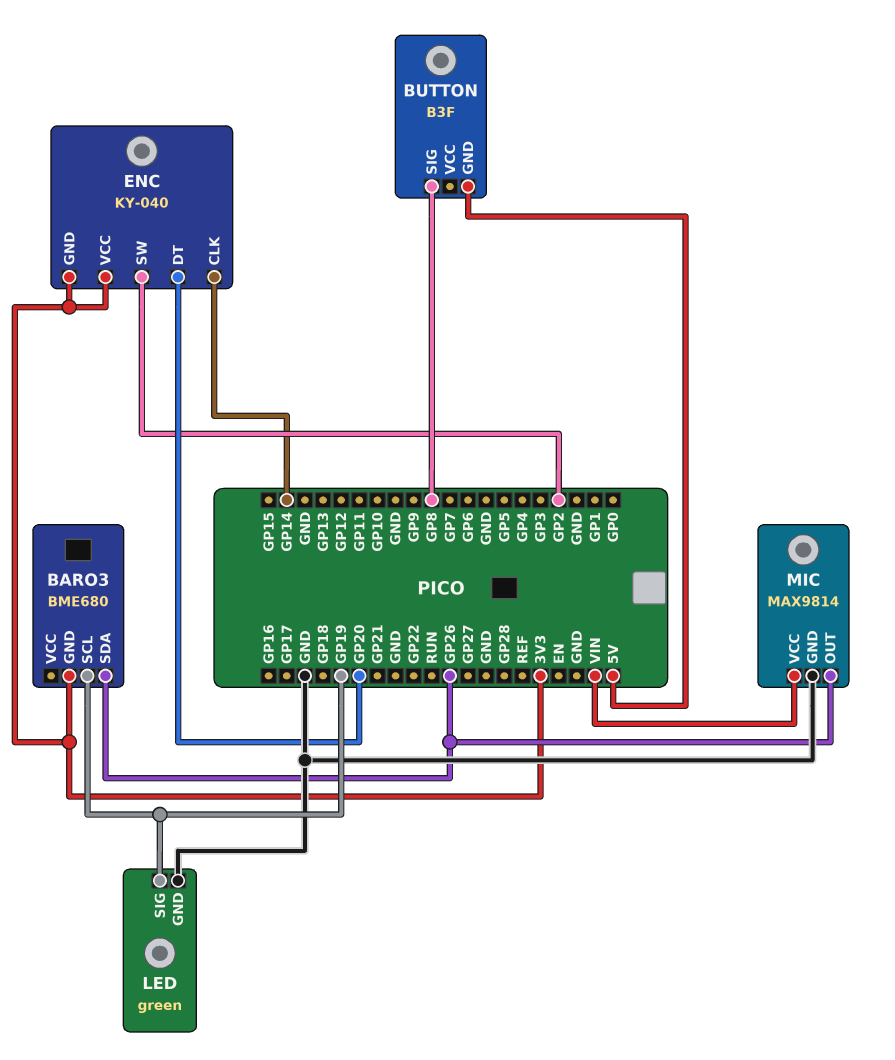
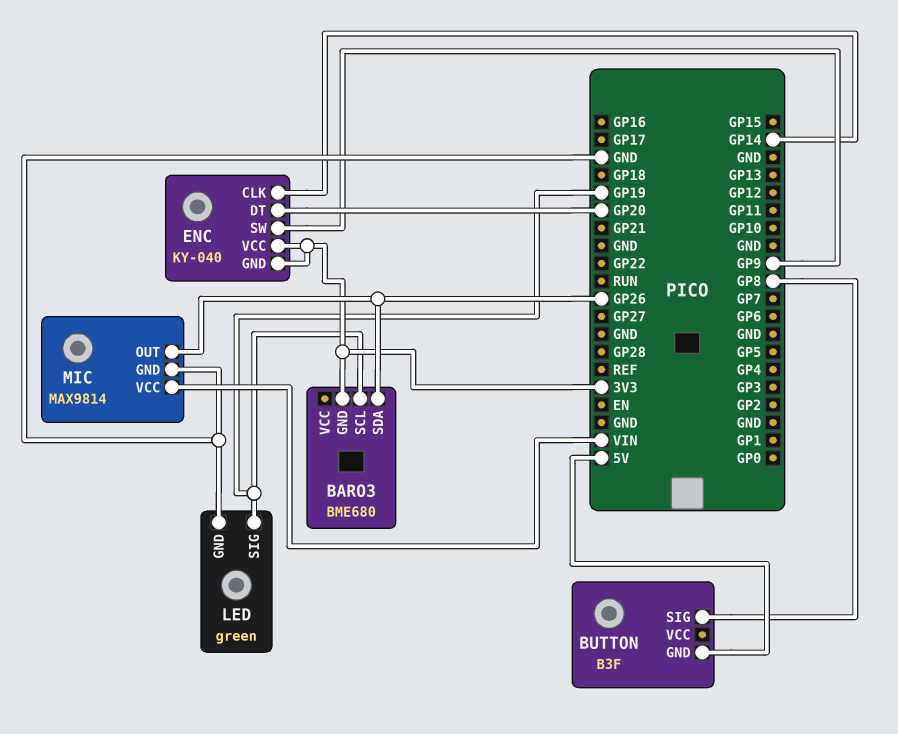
ENC pin SW: GP2 -> GP9

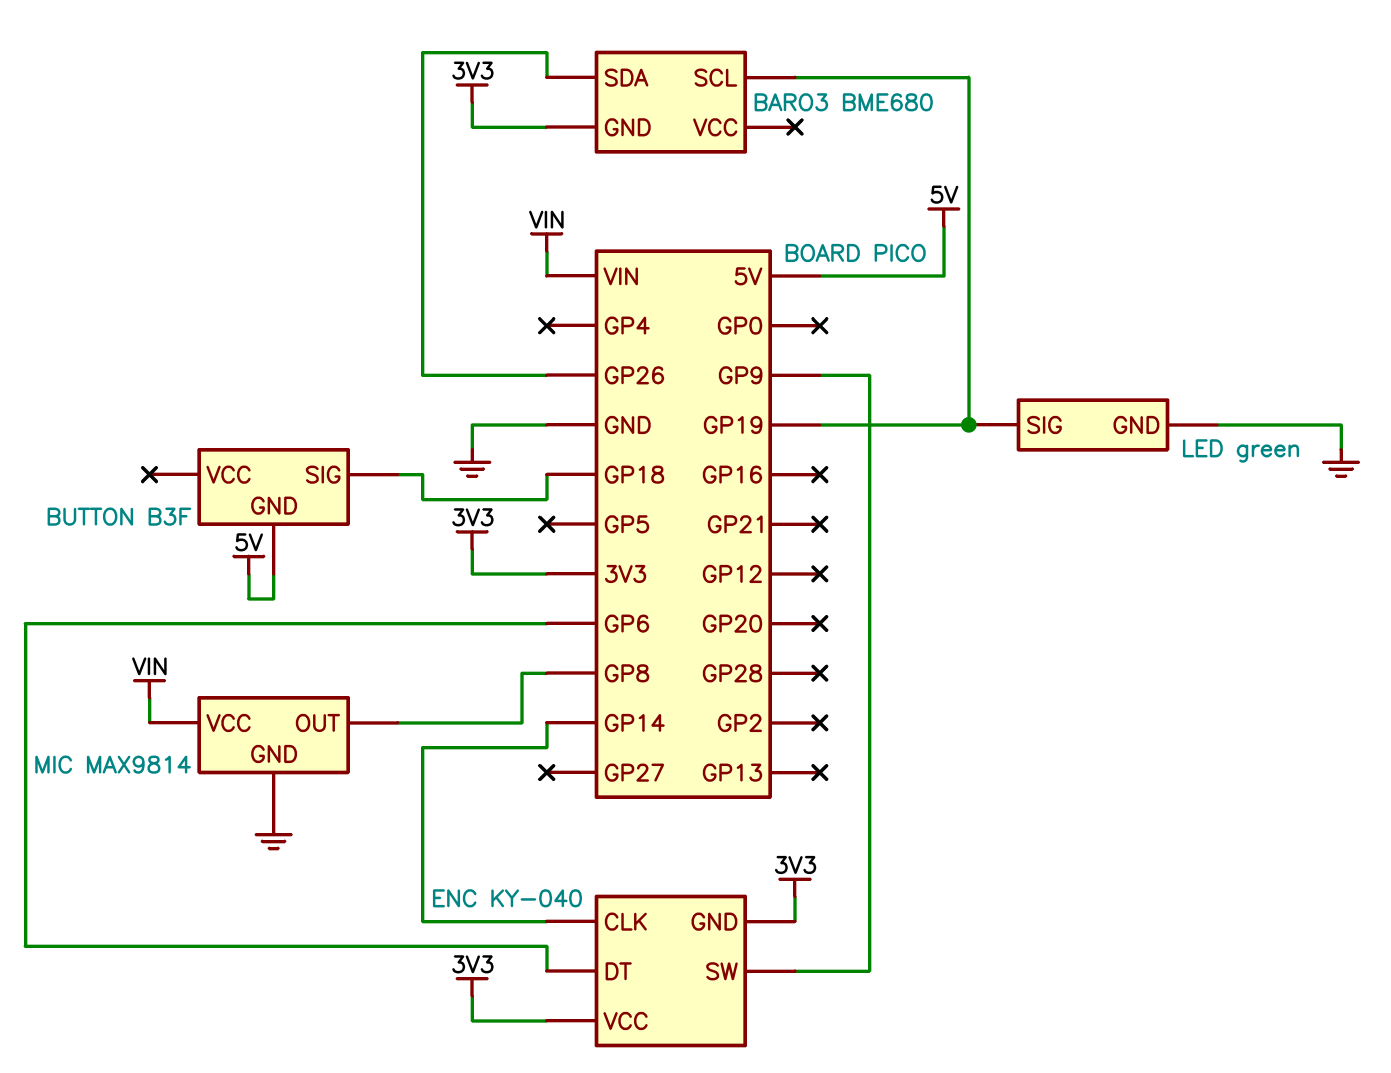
BUTTON pin SIG: GP8 -> GP18
ENC pin DT: GP20 -> GP6
MIC pin OUT: GP26 -> GP8

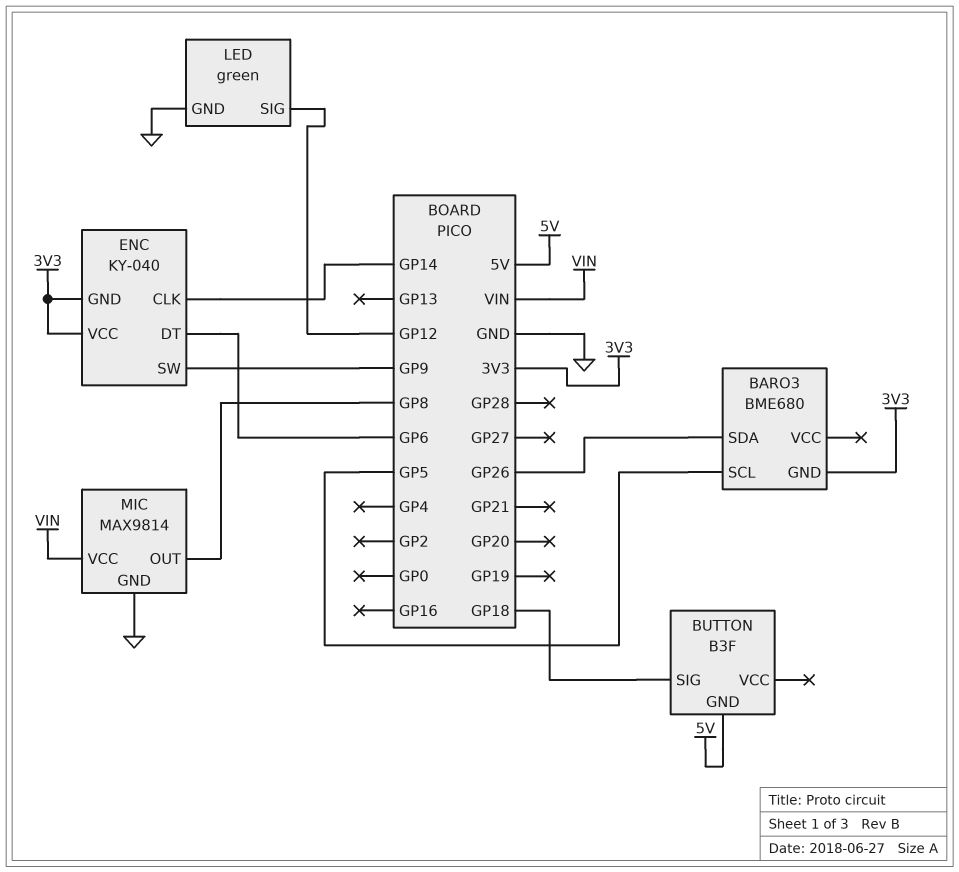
BARO3 pin SCL: GP19 -> GP5
LED pin SIG: GP19 -> GP12

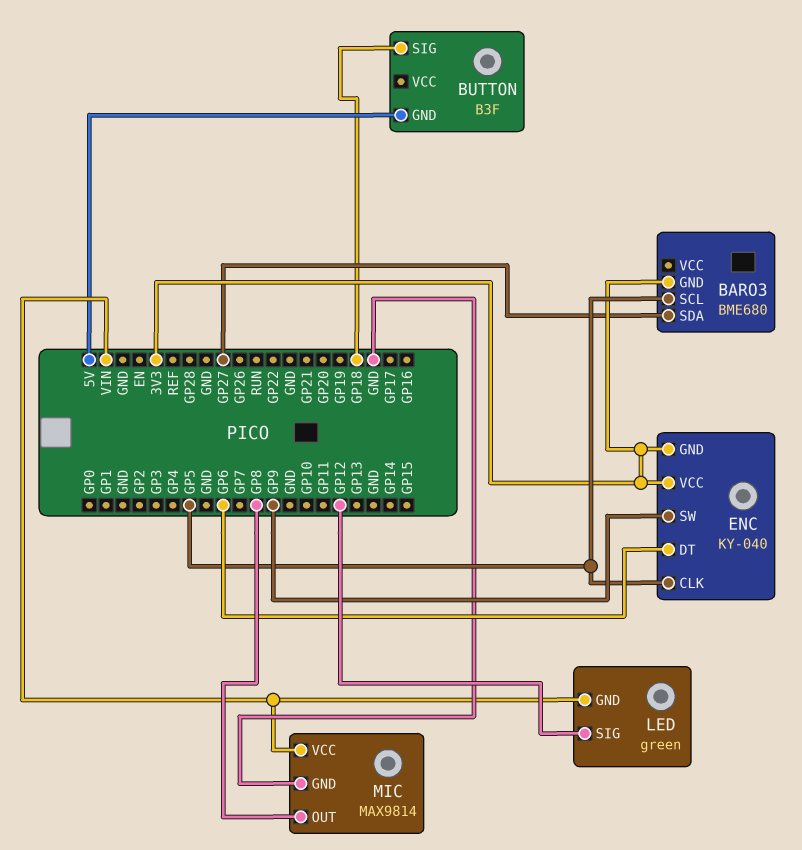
BARO3 pin SDA: GP26 -> GP27
ENC pin CLK: GP14 -> GP5
LED pin GND: GND -> VIN

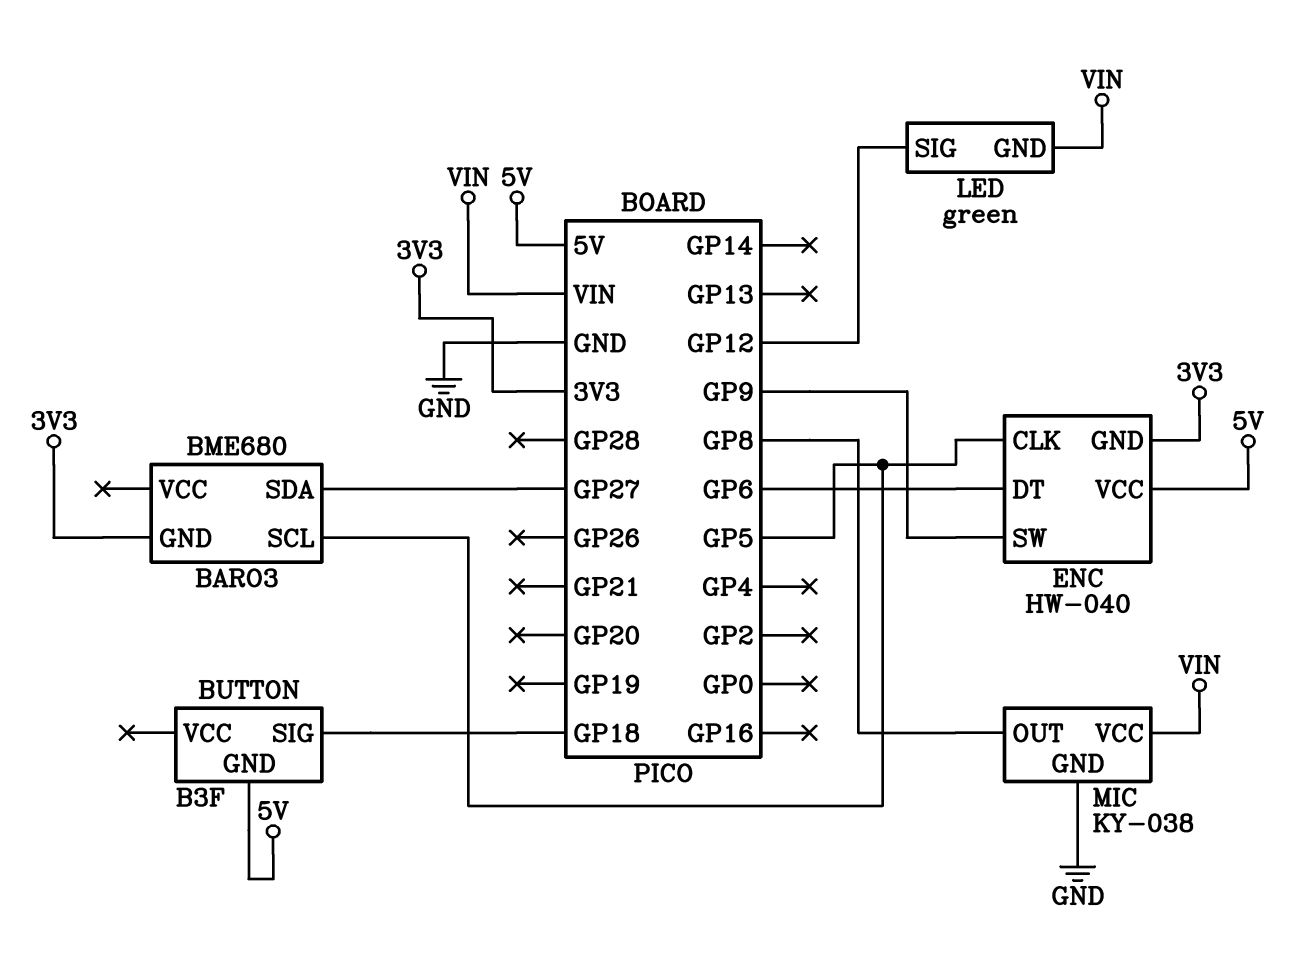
ENC: KY-040 -> HW-040
ENC pin VCC: 3V3 -> 5V
MIC: MAX9814 -> KY-038

